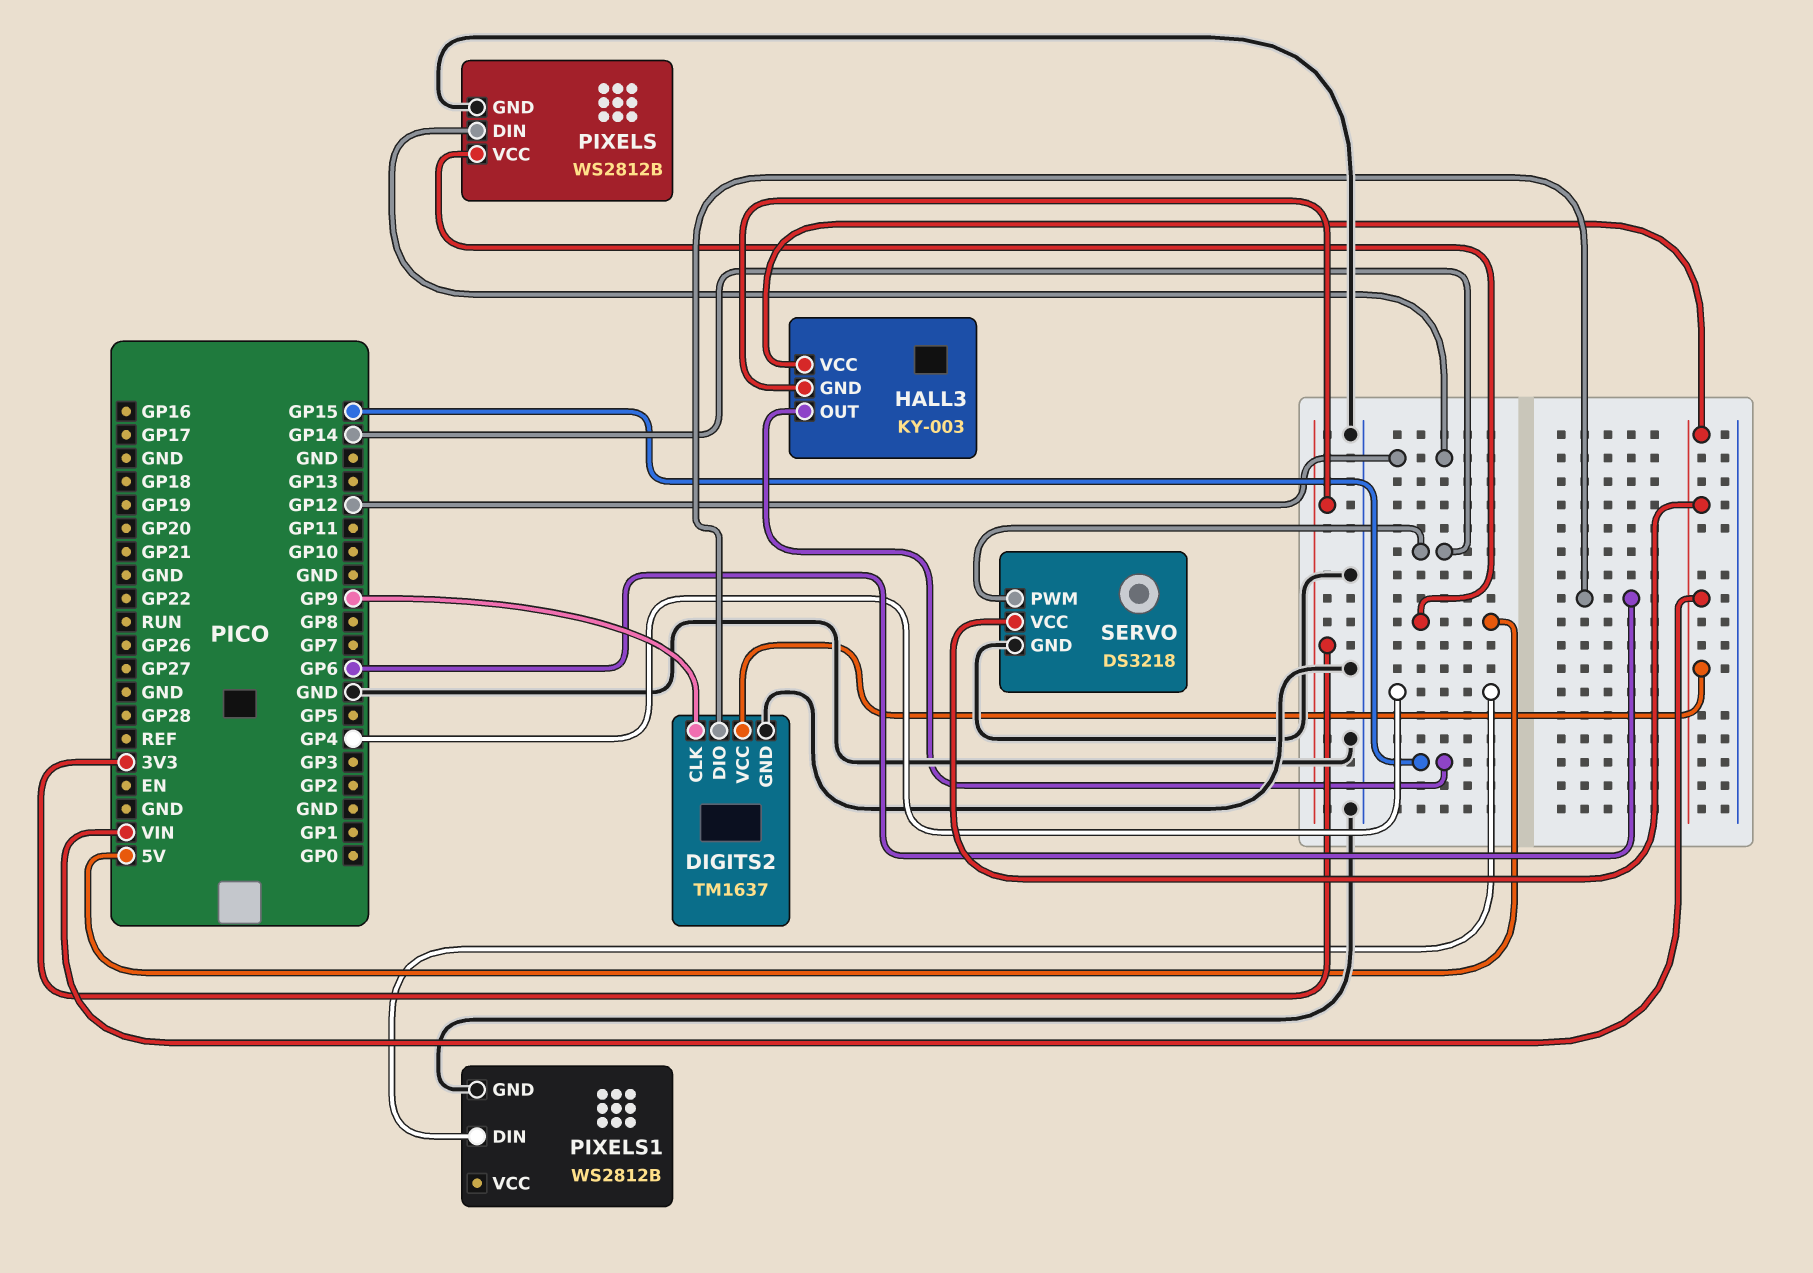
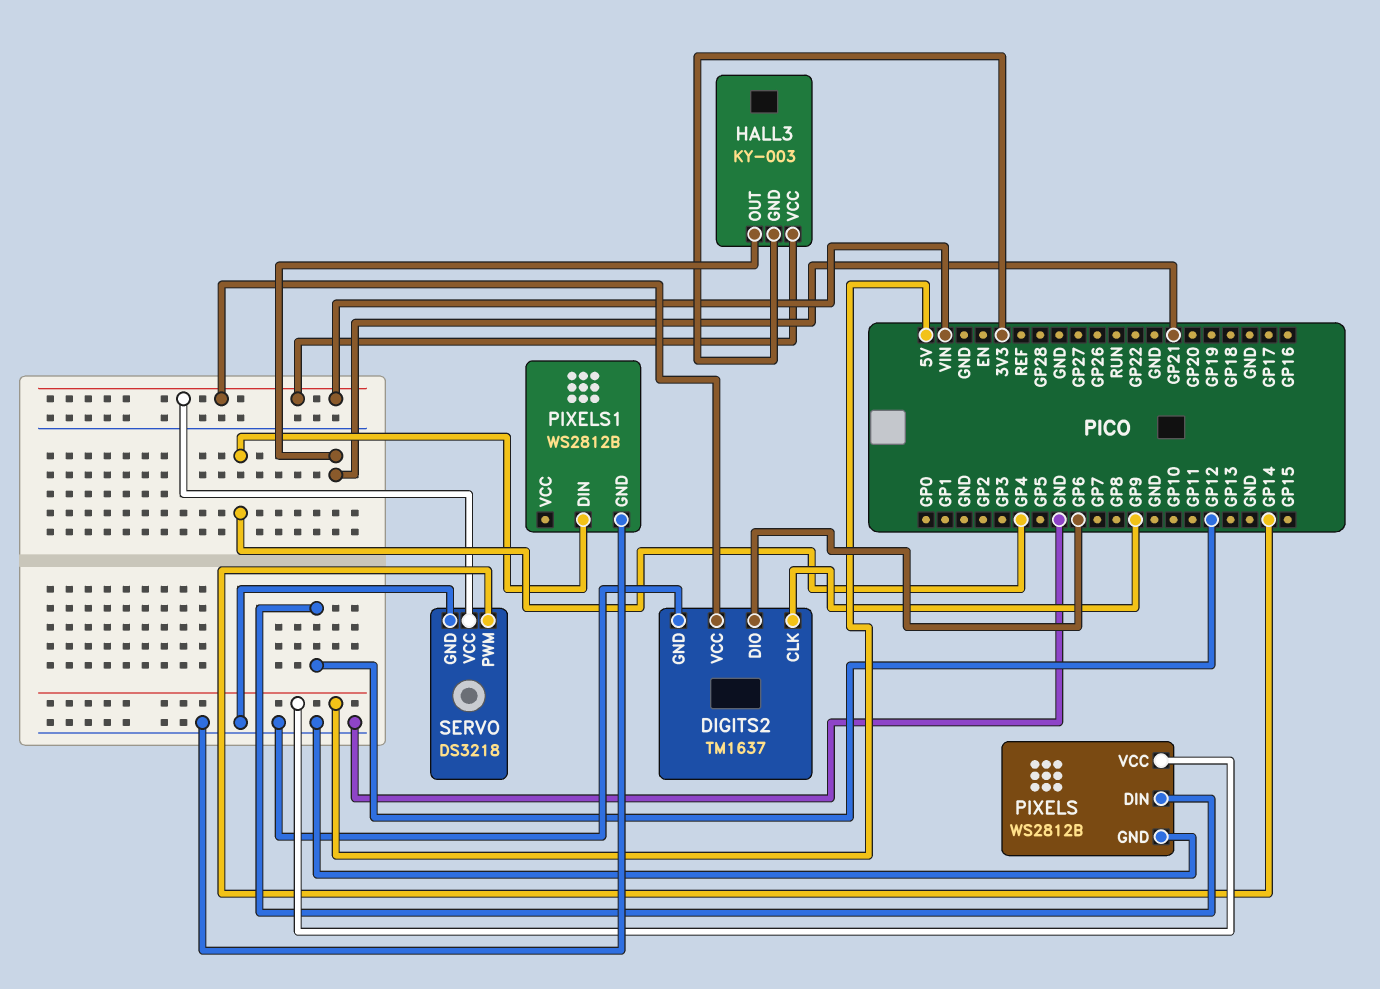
HALL3 pin OUT: GP15 -> GP21

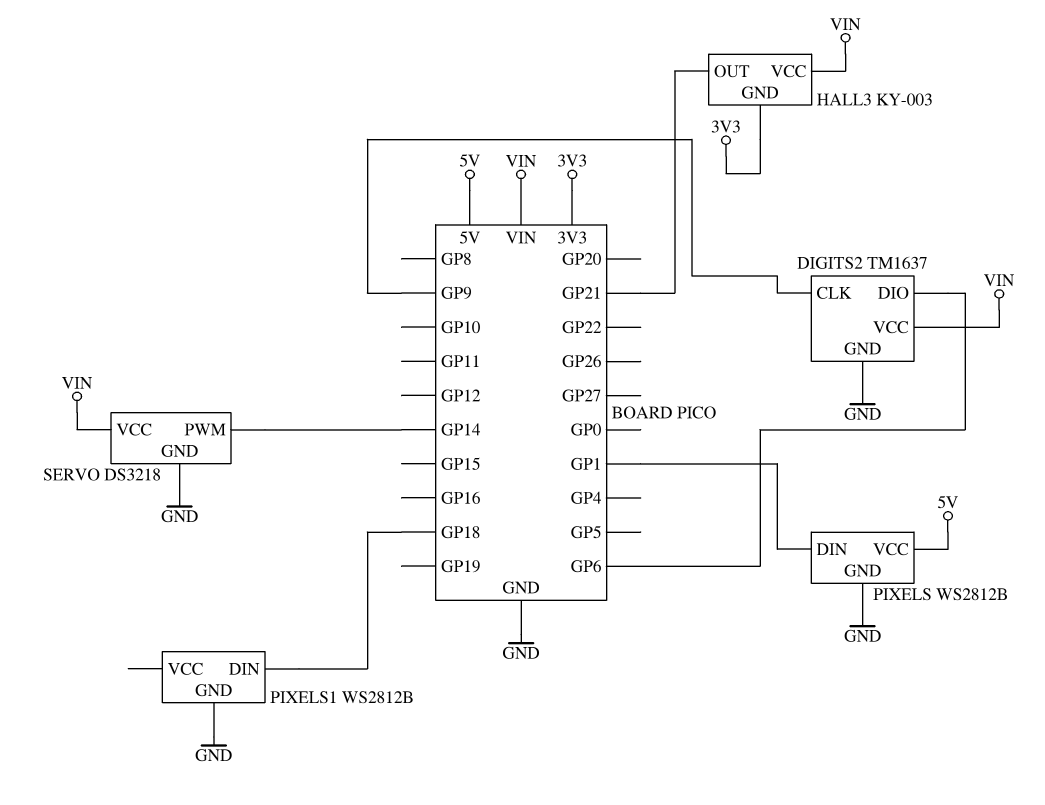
PIXELS pin DIN: GP12 -> GP1
PIXELS1 pin DIN: GP4 -> GP18

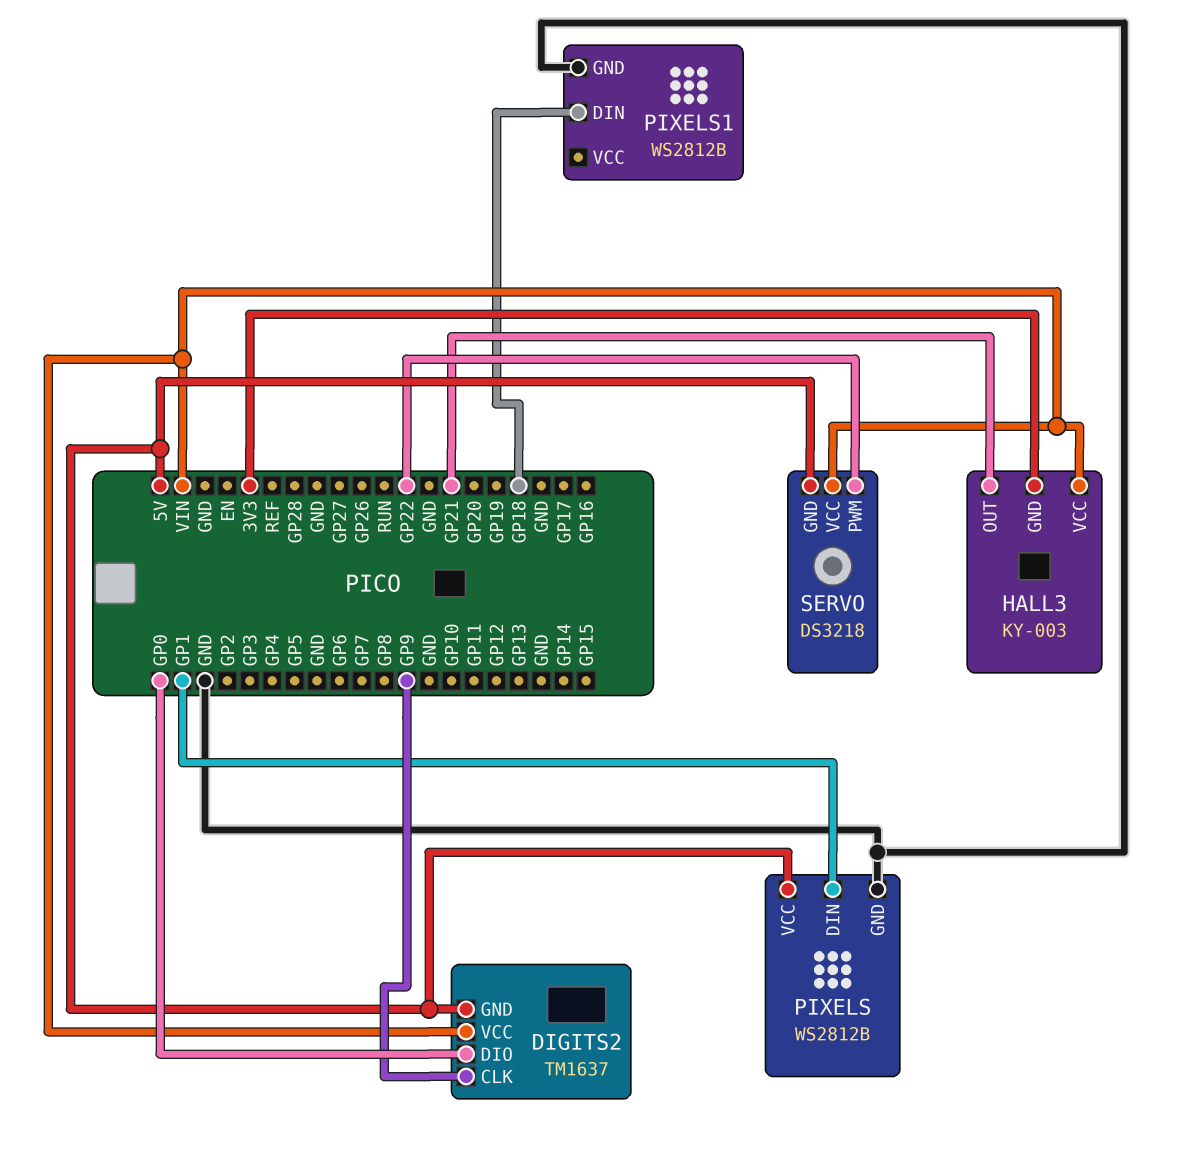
DIGITS2 pin DIO: GP6 -> GP0
DIGITS2 pin GND: GND -> 5V
SERVO pin GND: GND -> 5V
SERVO pin PWM: GP14 -> GP22

